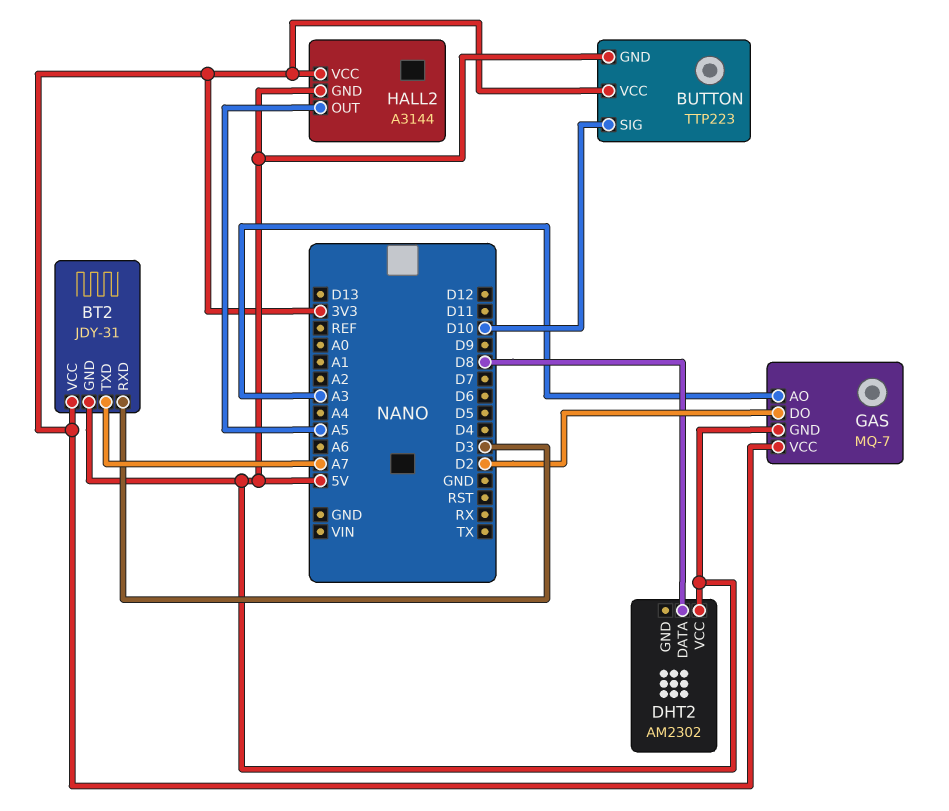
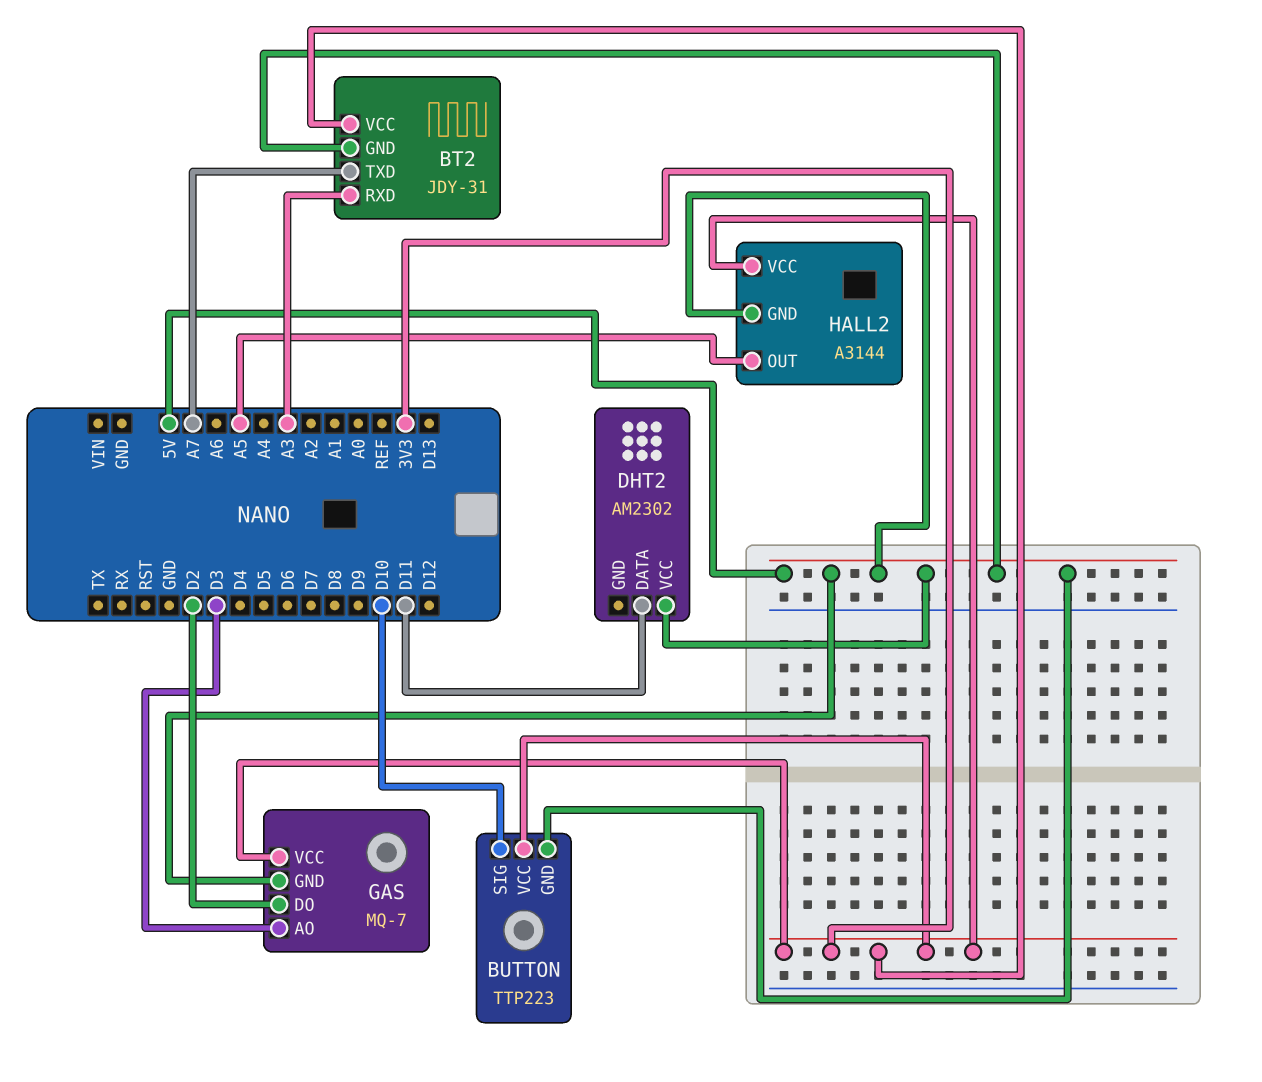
BT2 pin RXD: D3 -> A3
DHT2 pin DATA: D8 -> D11
GAS pin AO: A3 -> D3

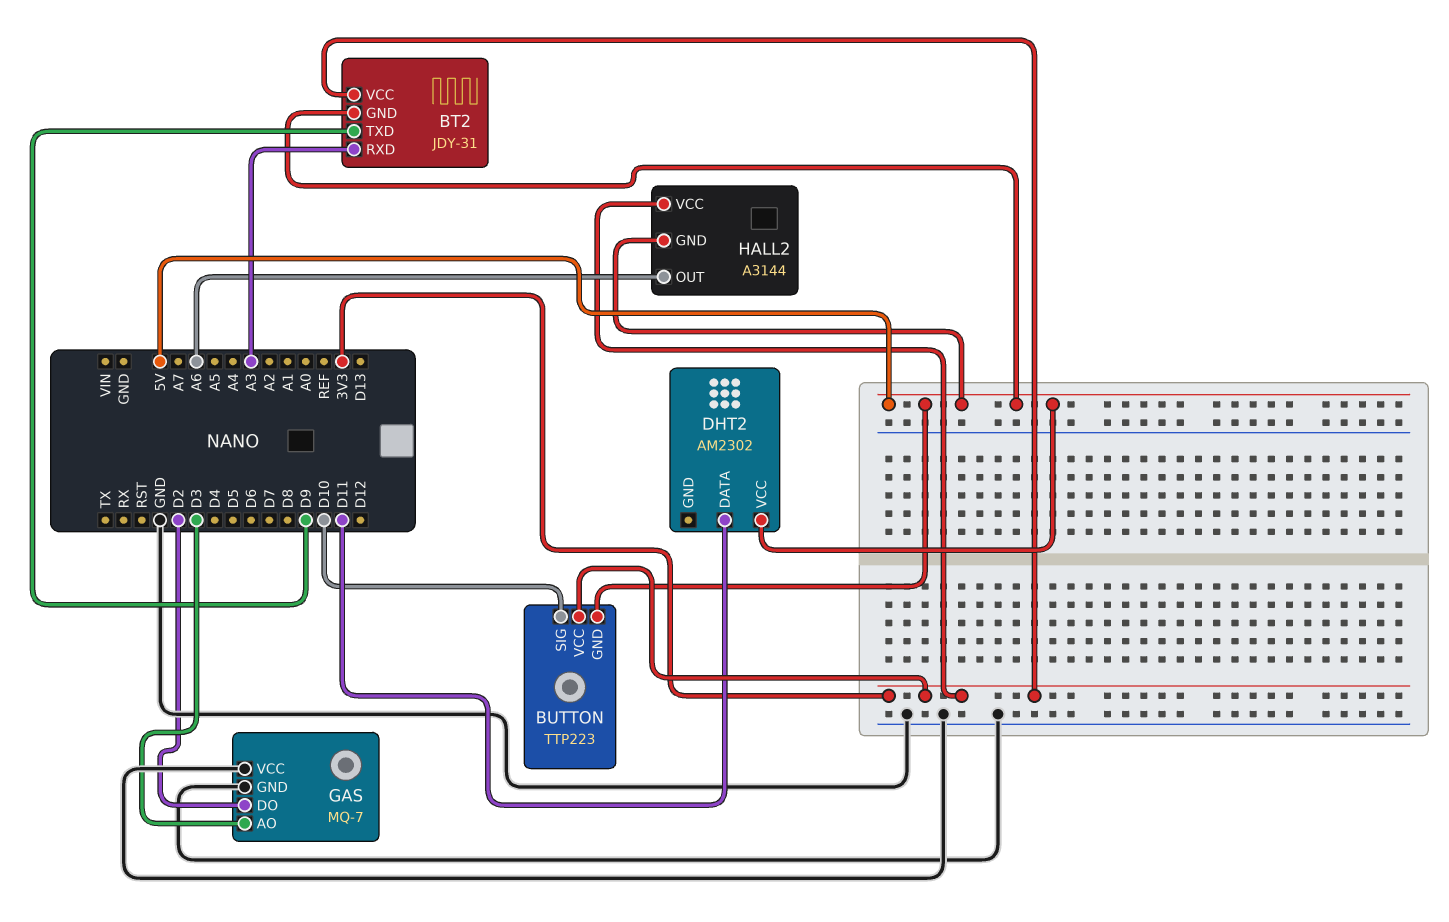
BT2 pin TXD: A7 -> D9
GAS pin GND: 5V -> GND
GAS pin VCC: 3V3 -> GND
HALL2 pin OUT: A5 -> A6

